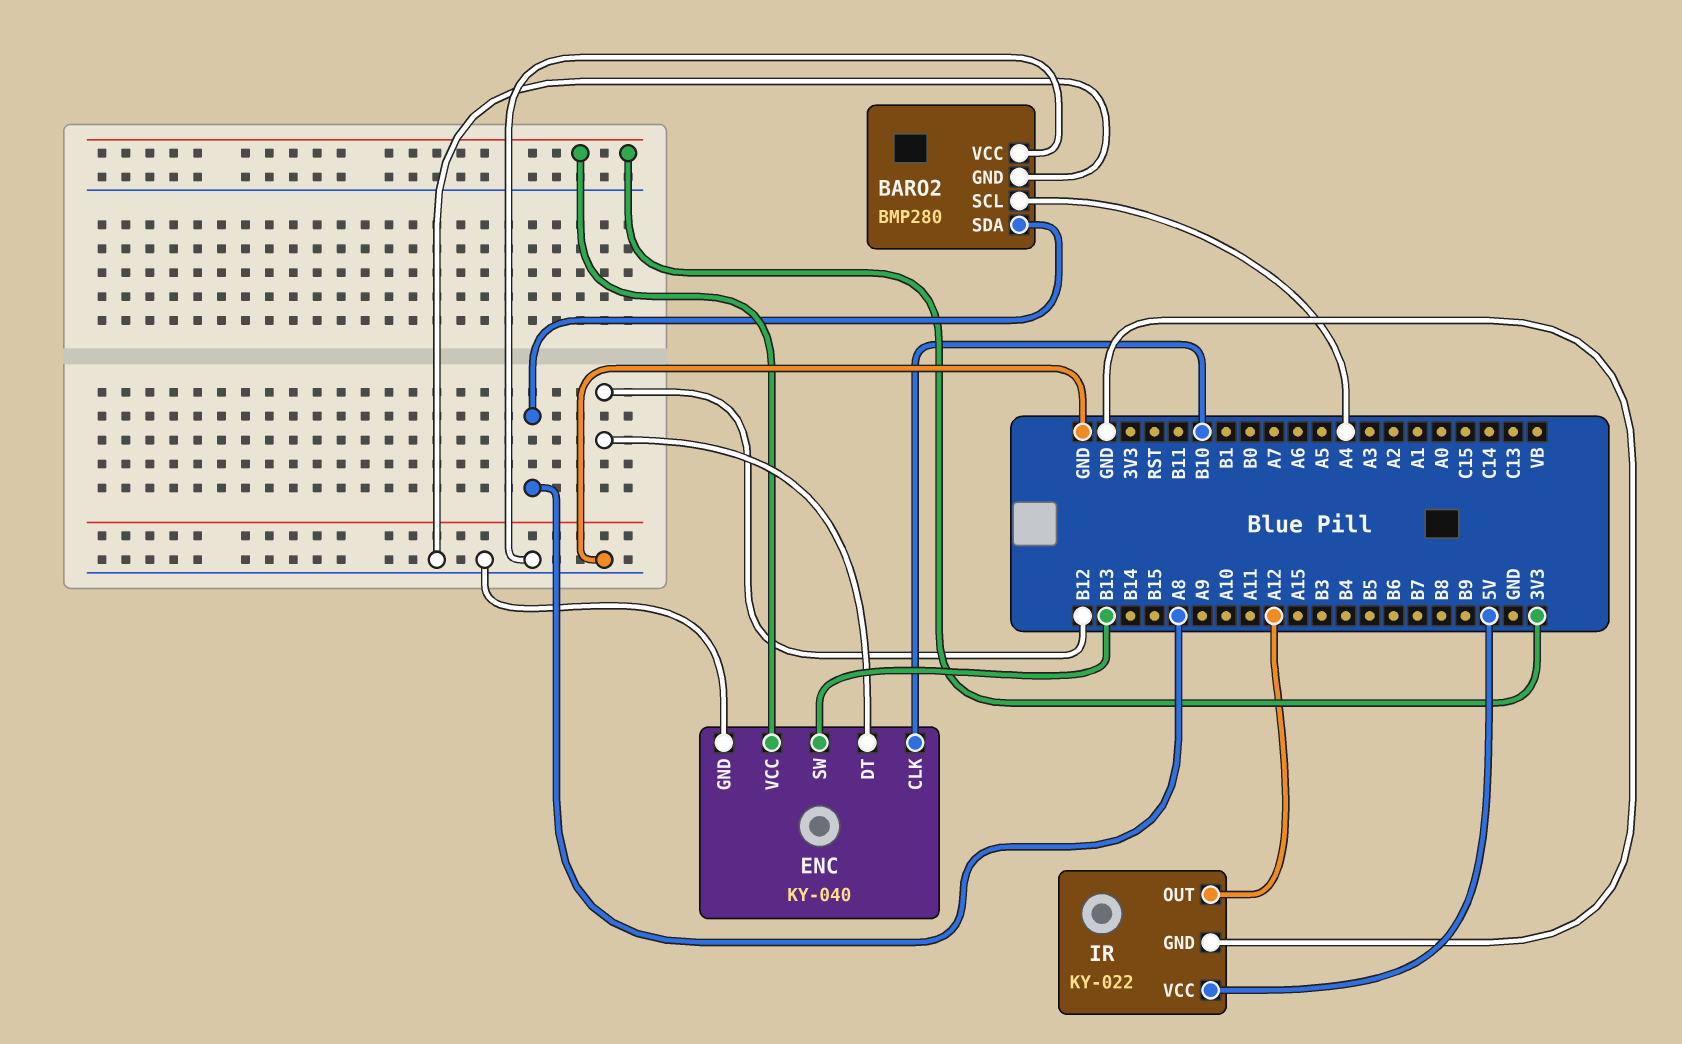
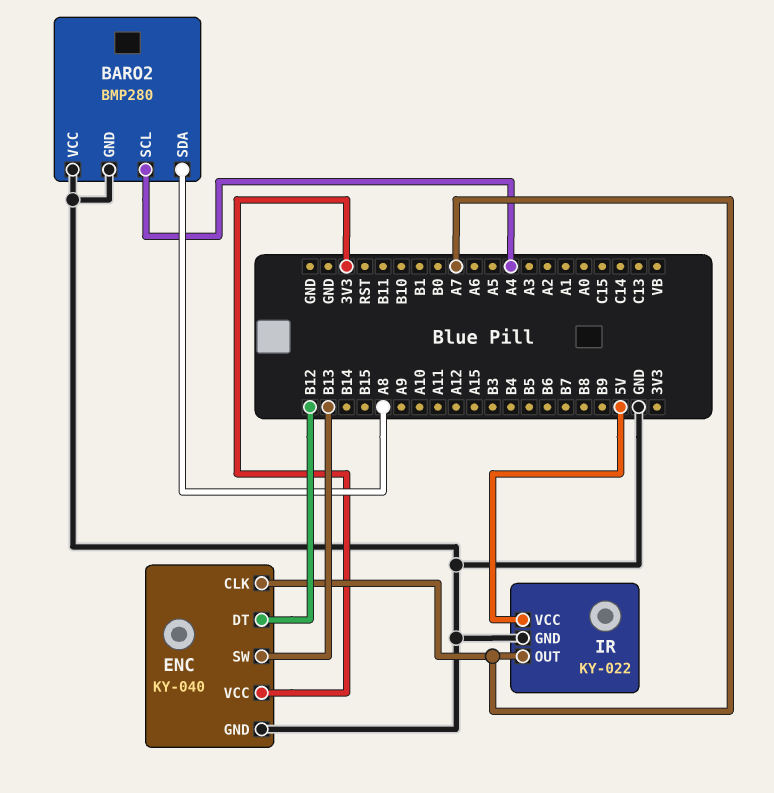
ENC pin CLK: B10 -> A7
IR pin OUT: A12 -> A7

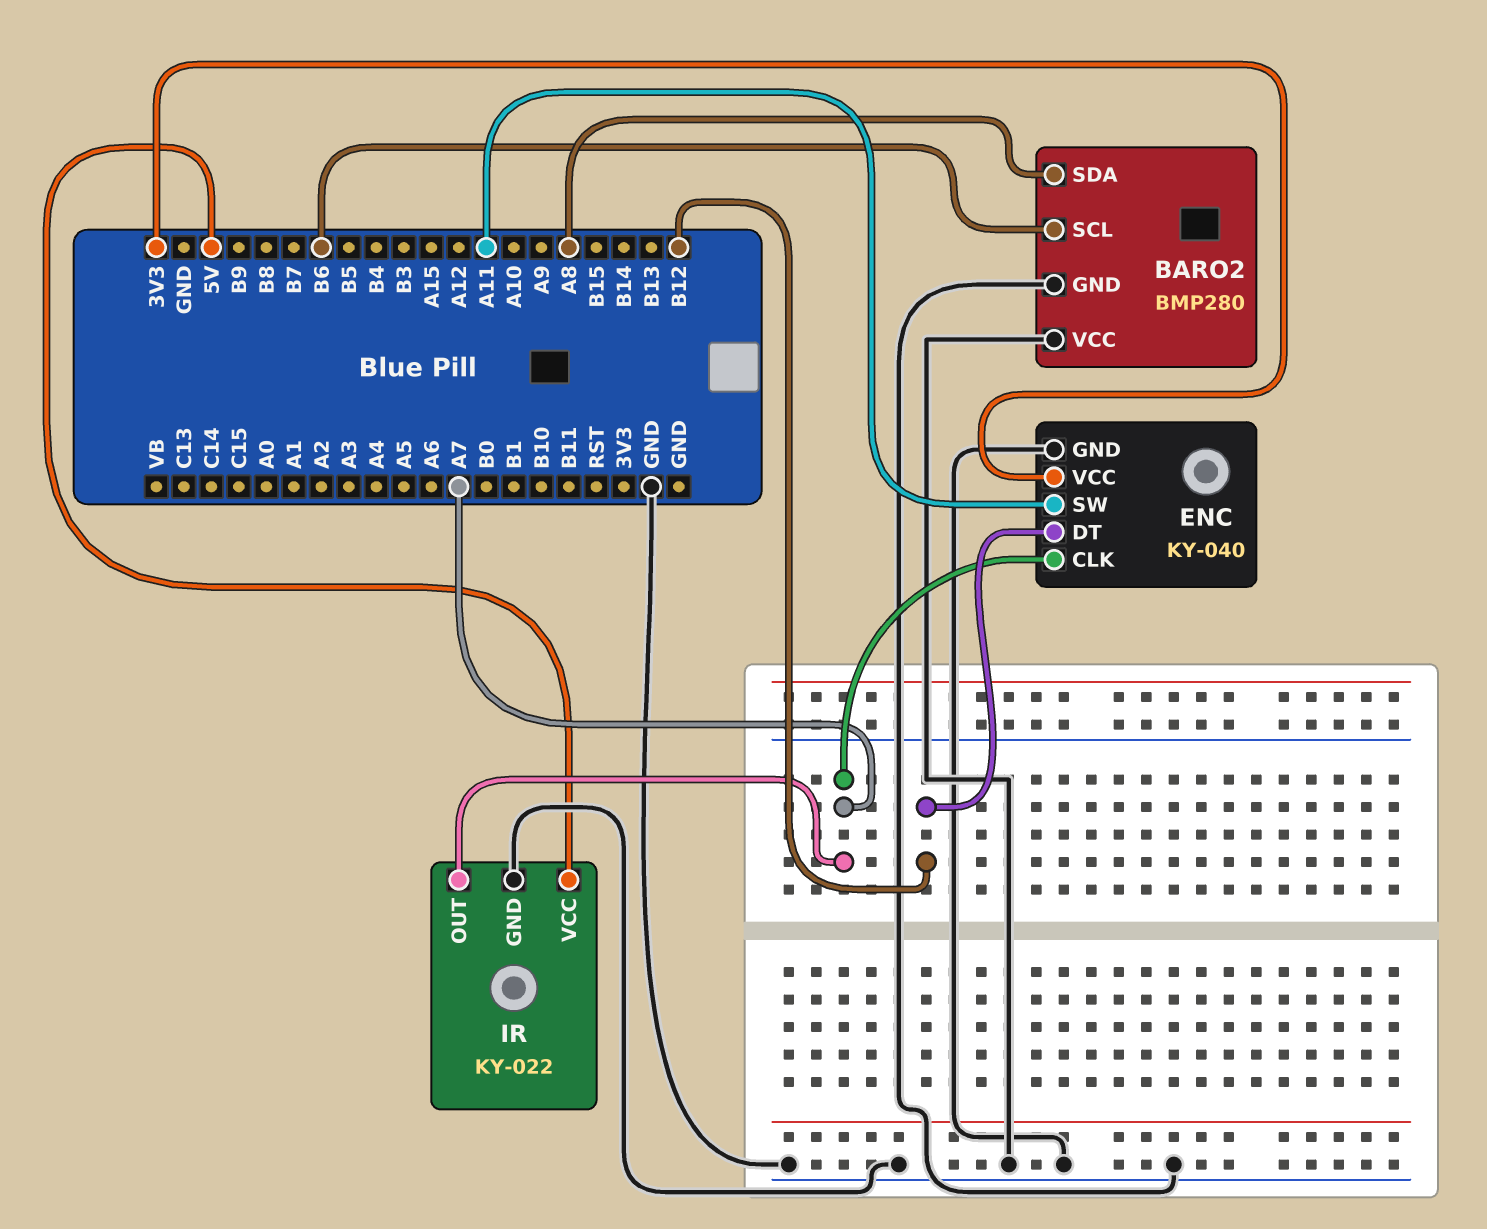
BARO2 pin SCL: A4 -> B6
ENC pin SW: B13 -> A11

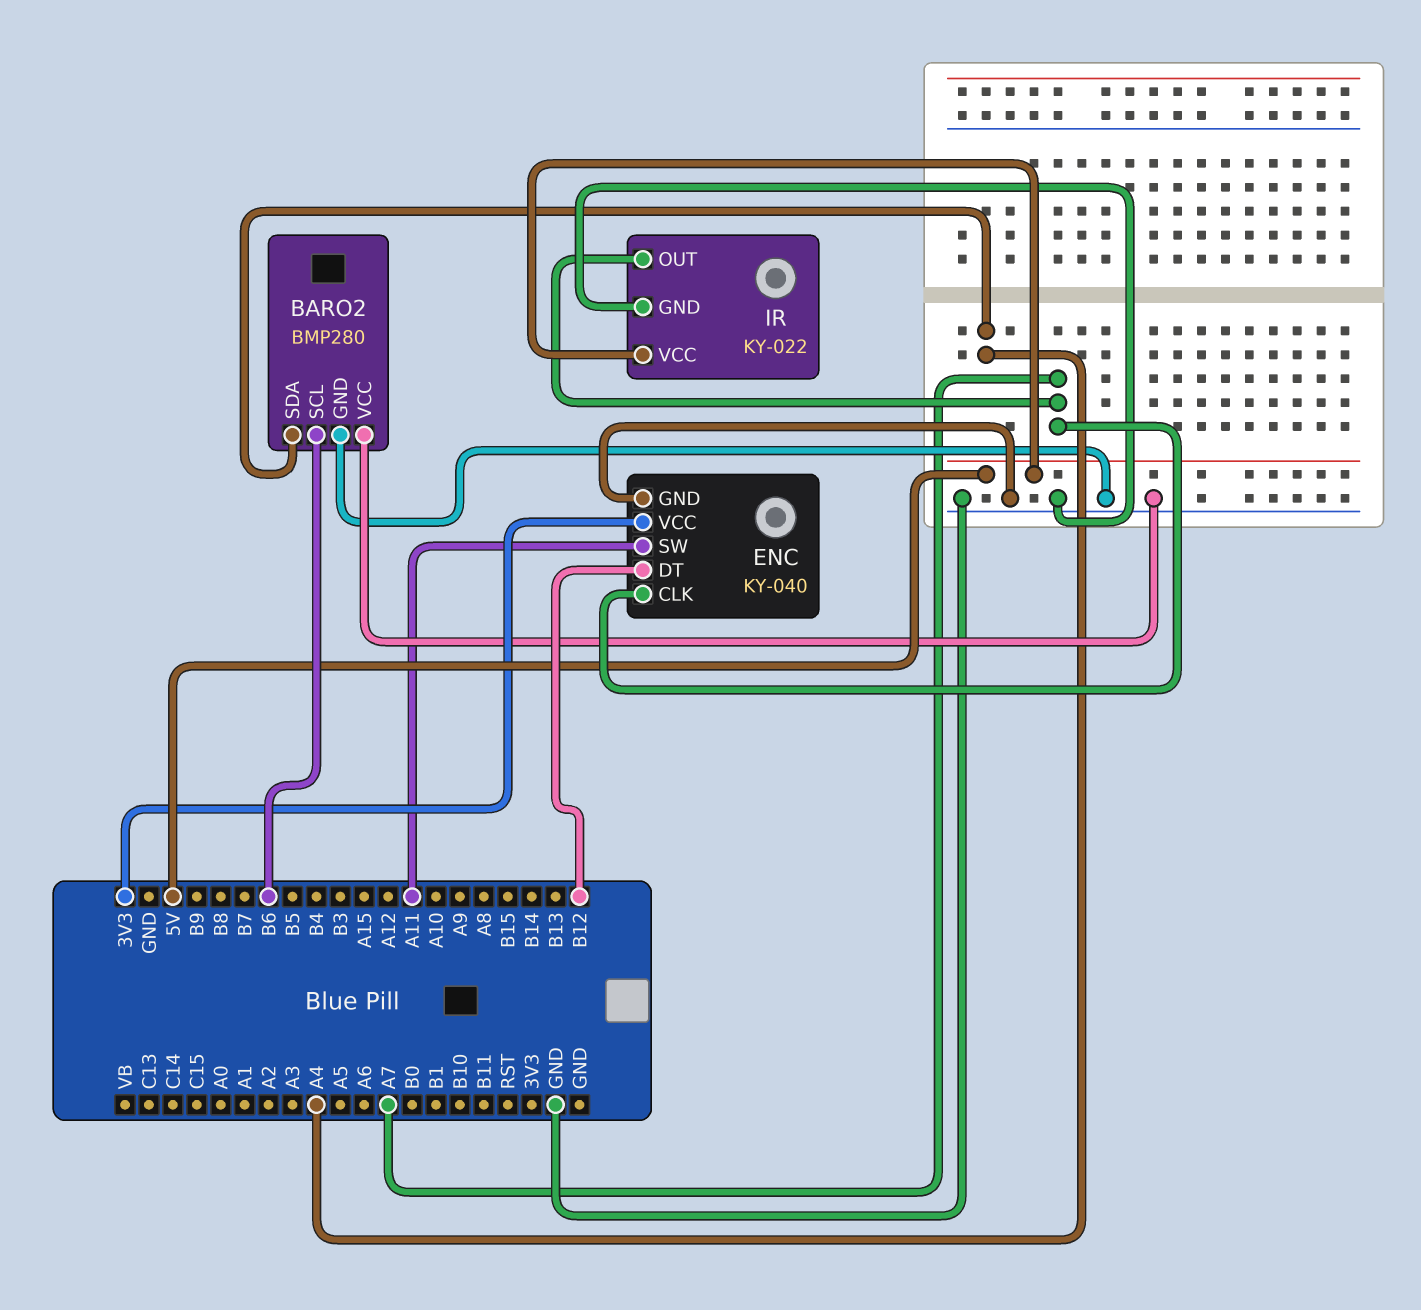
BARO2 pin SDA: A8 -> A4

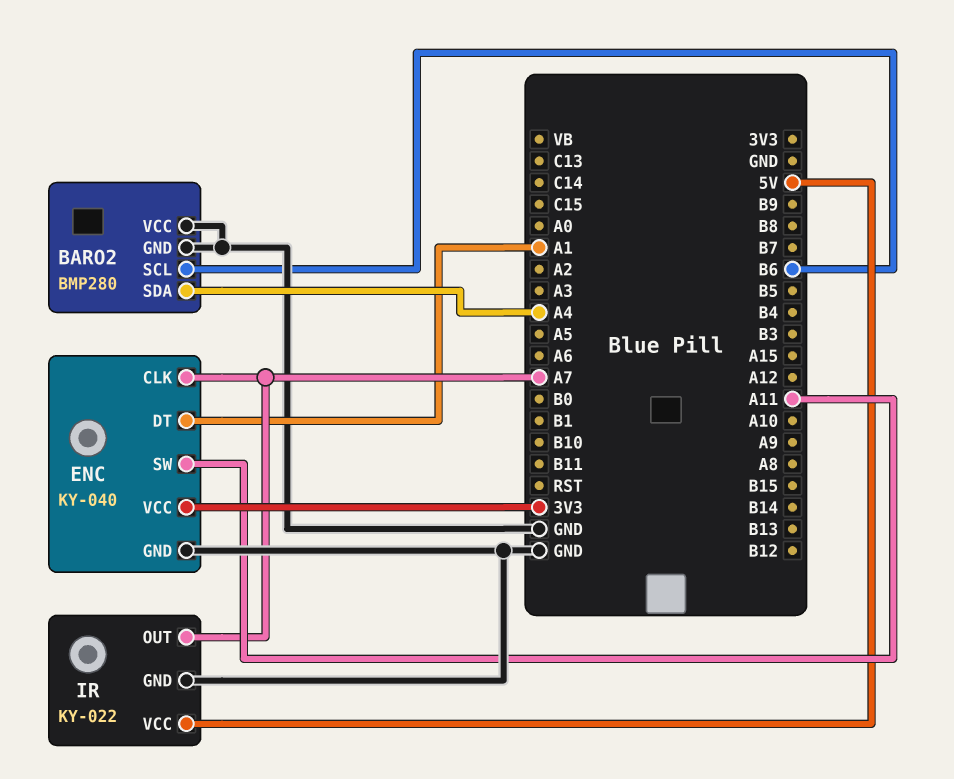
ENC pin DT: B12 -> A1

